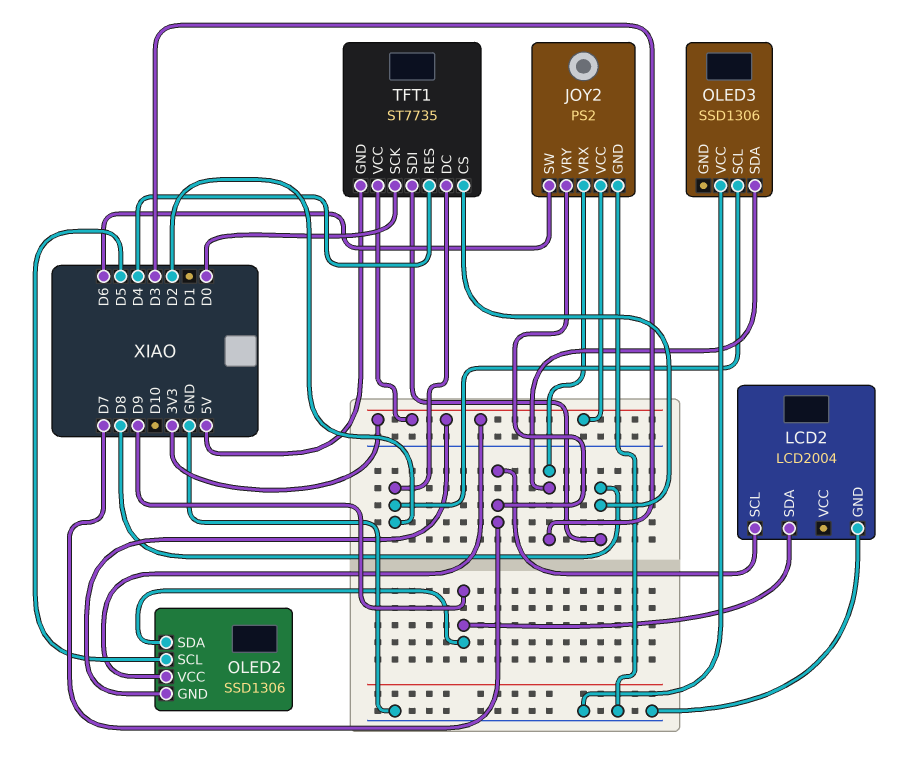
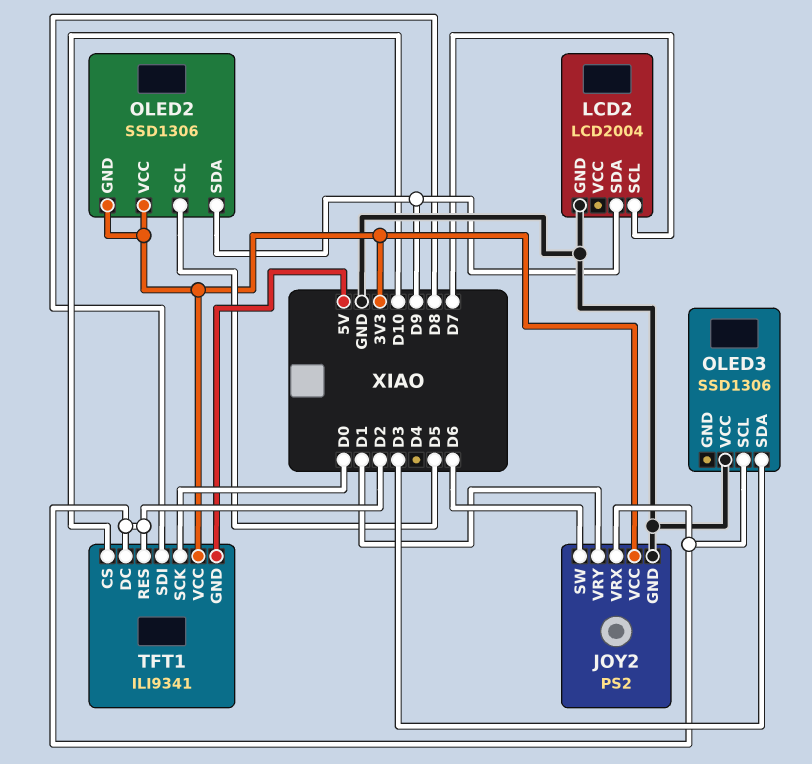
JOY2 pin VRX: D3 -> D2
JOY2 pin VRY: D7 -> D1
TFT1: ST7735 -> ILI9341
TFT1 pin CS: D8 -> D10
TFT1 pin RES: D4 -> D2

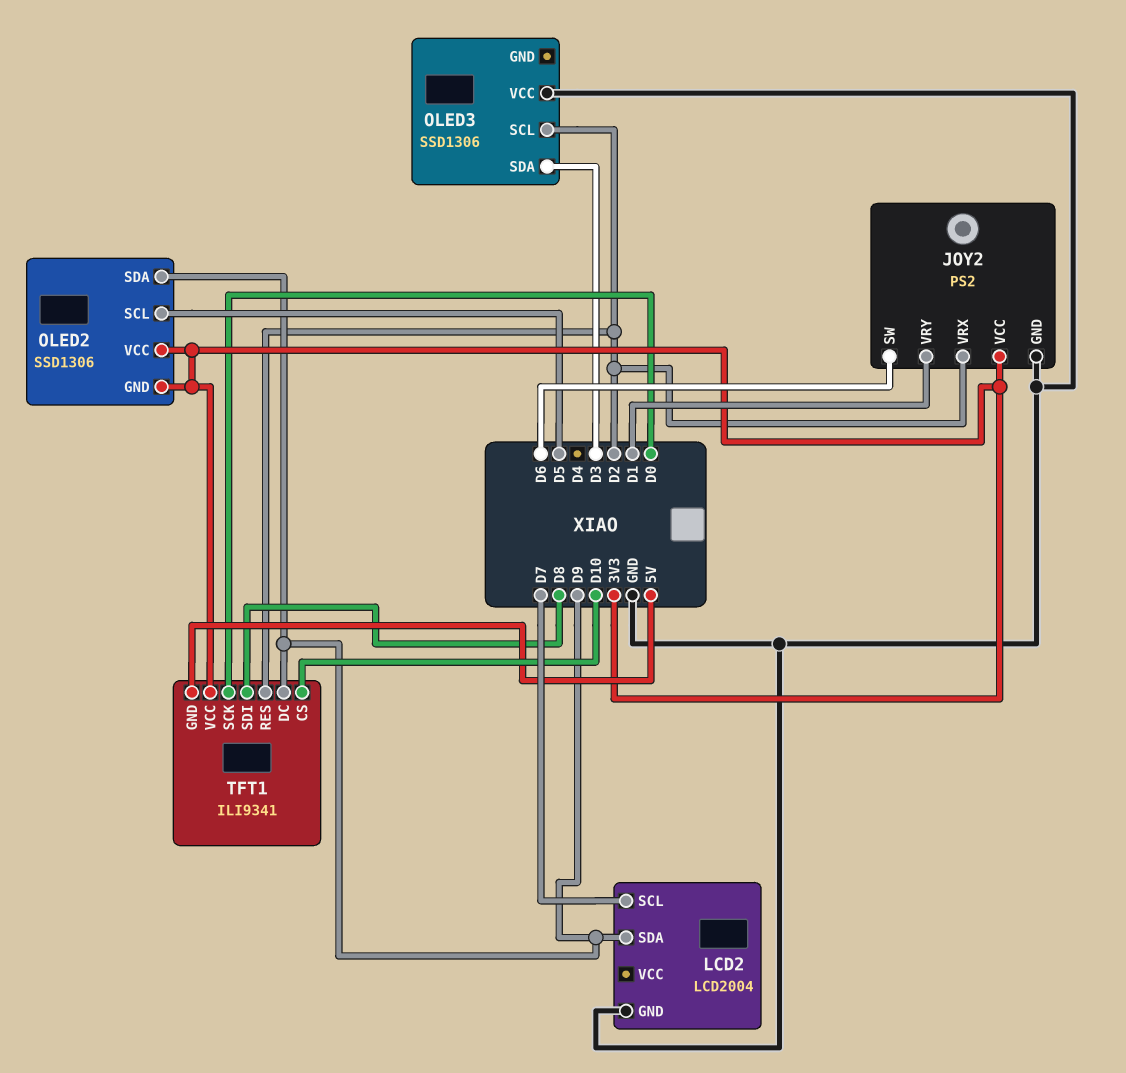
TFT1 pin DC: D2 -> D9

